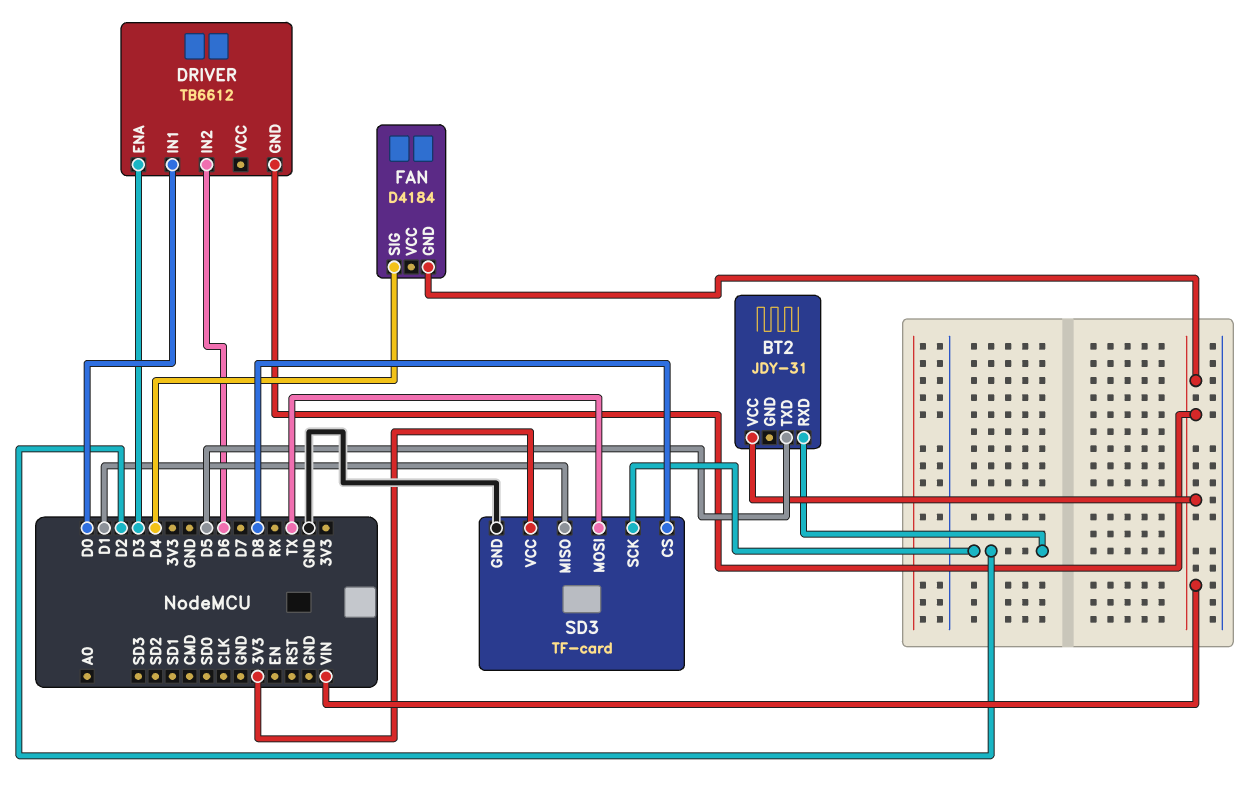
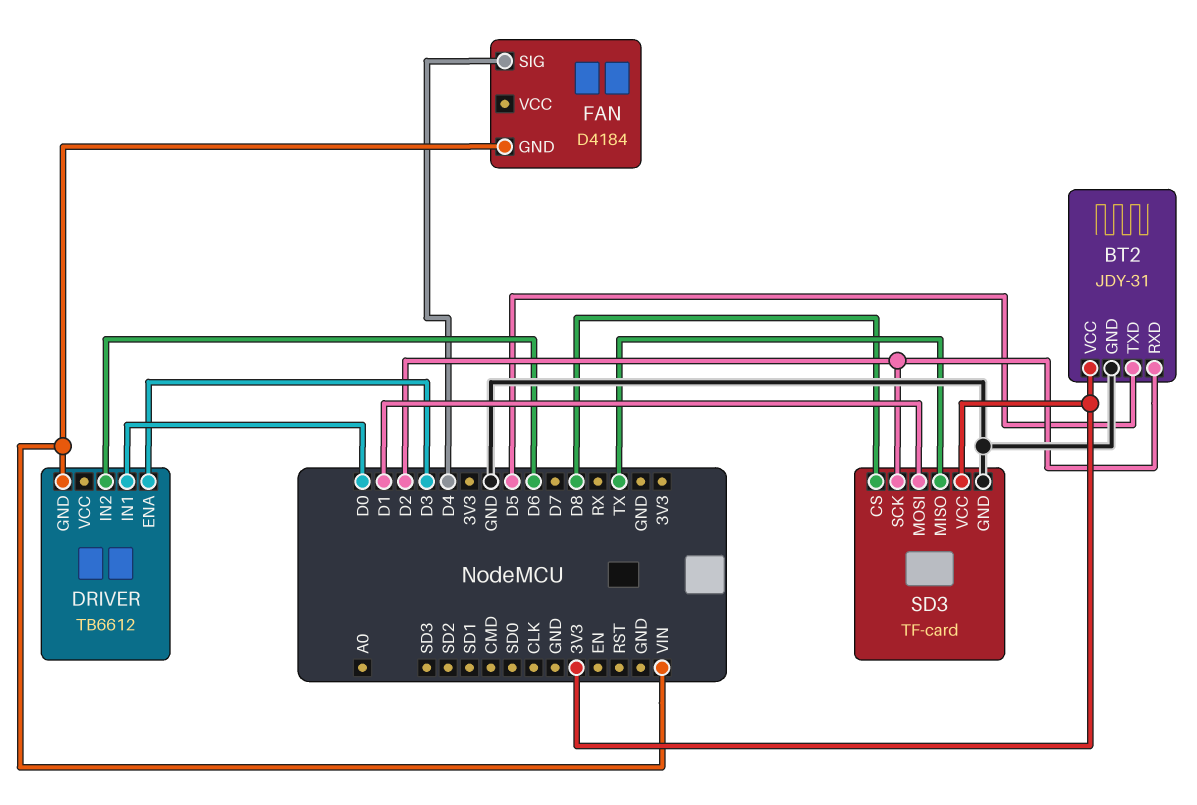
BT2 pin GND: none -> GND
BT2 pin VCC: VIN -> 3V3
SD3 pin MISO: D1 -> TX
SD3 pin MOSI: TX -> D1

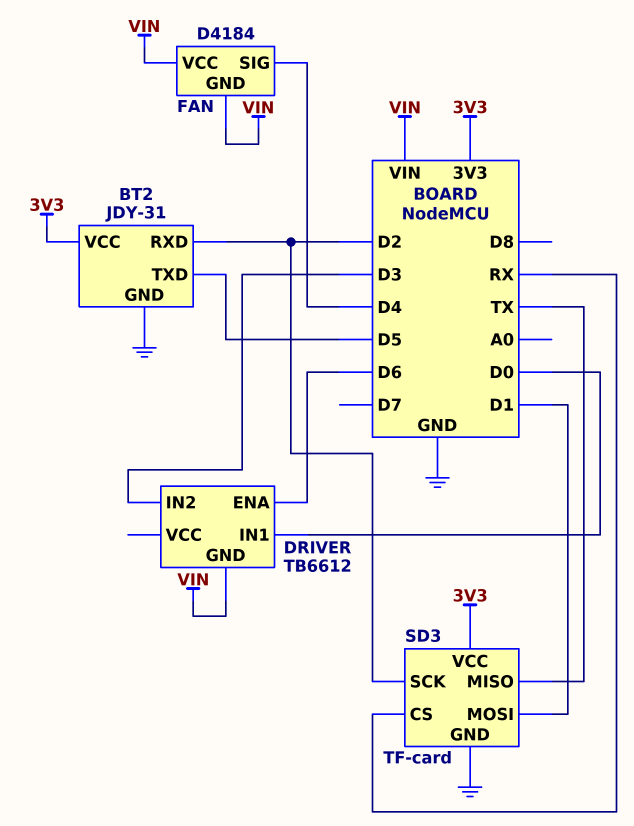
DRIVER pin ENA: D3 -> D6
DRIVER pin IN2: D6 -> D3
FAN pin VCC: none -> VIN
SD3 pin CS: D8 -> RX

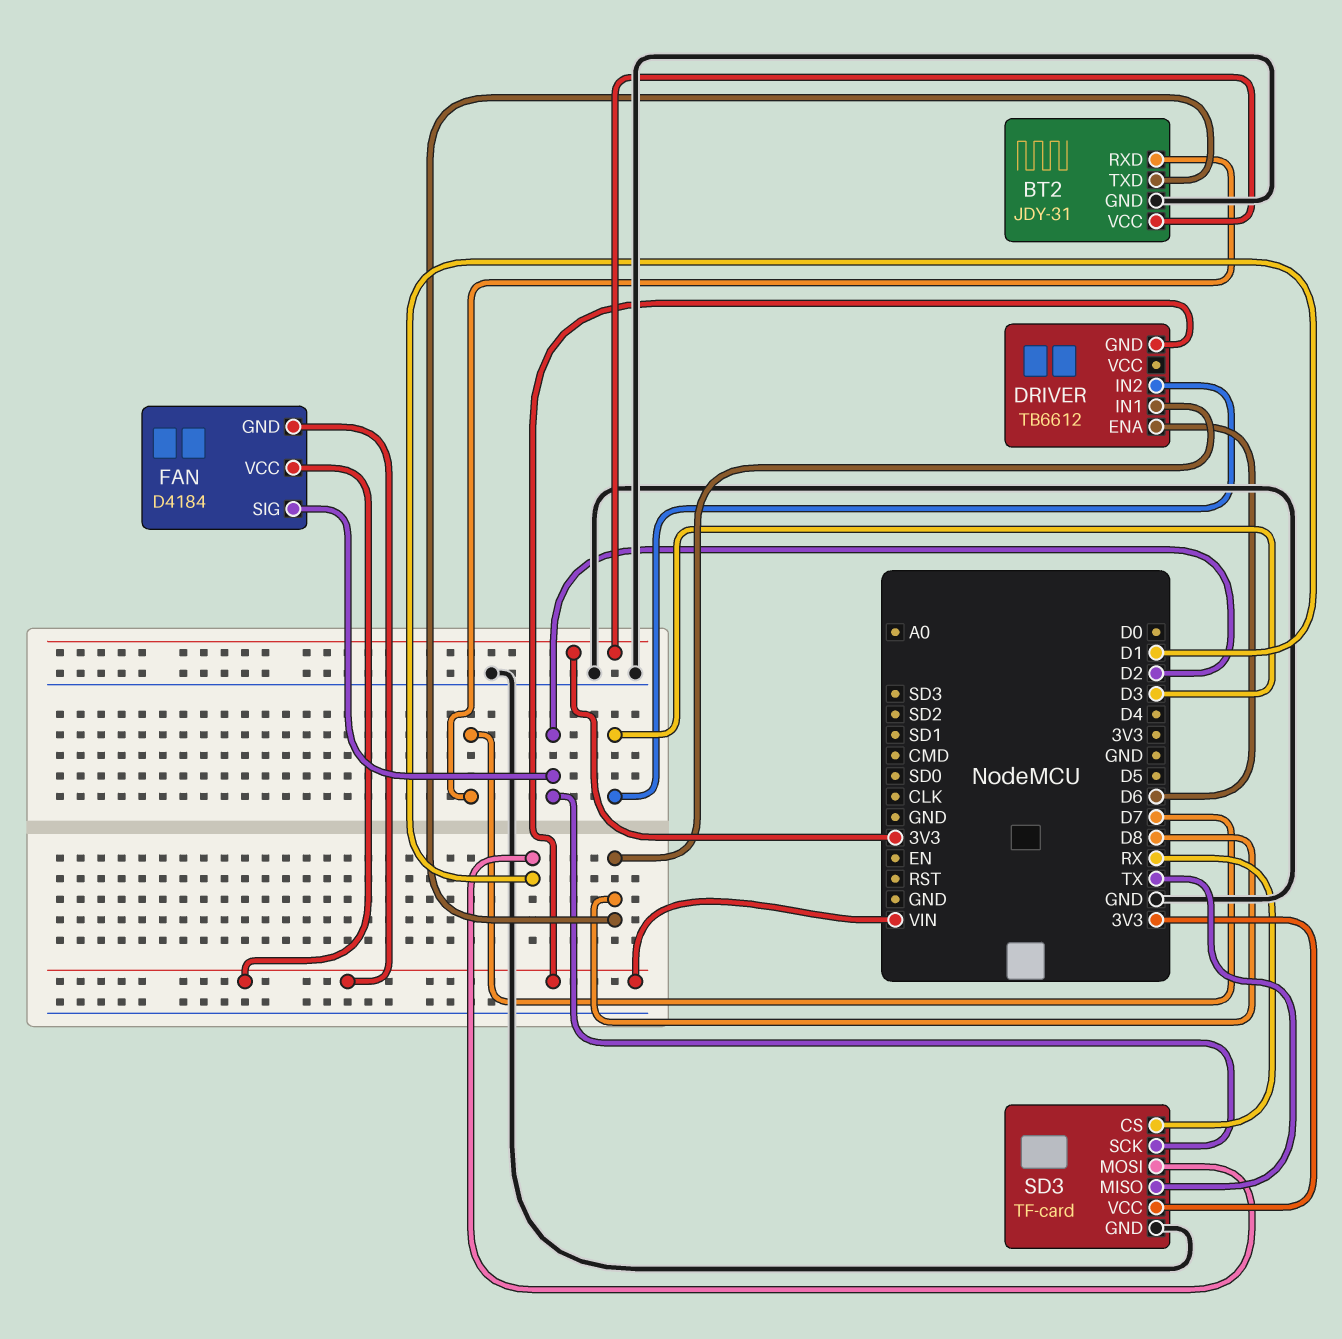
BT2 pin RXD: D2 -> D7
BT2 pin TXD: D5 -> D8
DRIVER pin IN1: D0 -> D8
FAN pin SIG: D4 -> D2

